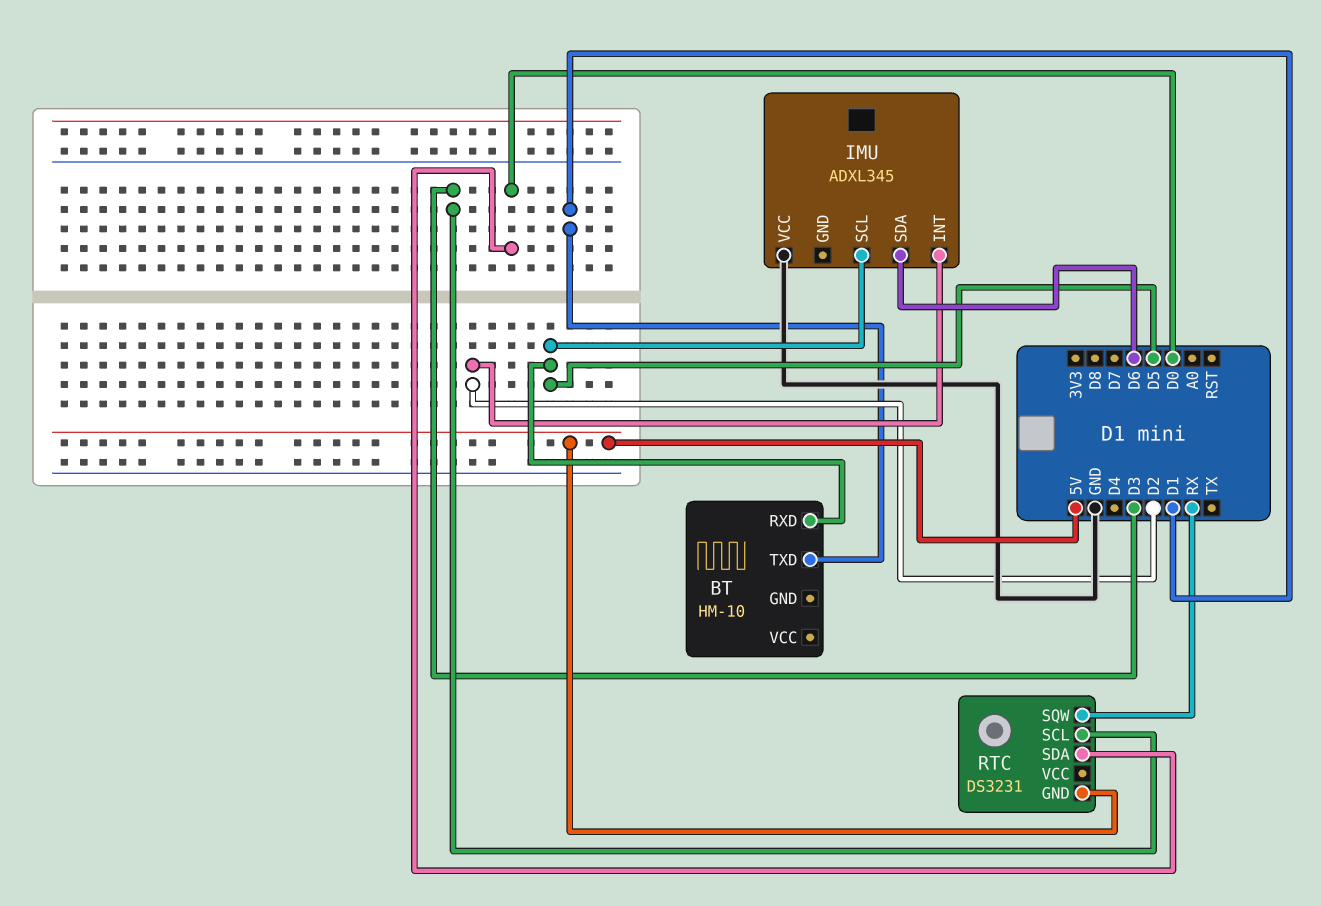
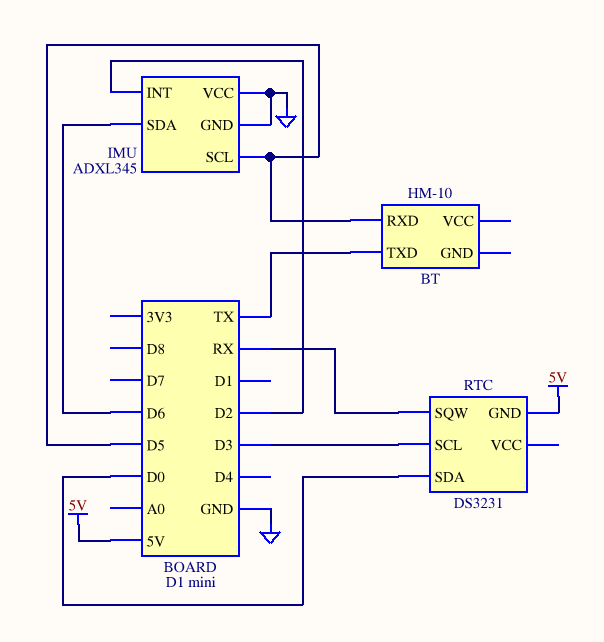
BT pin TXD: D1 -> TX
IMU pin GND: none -> GND

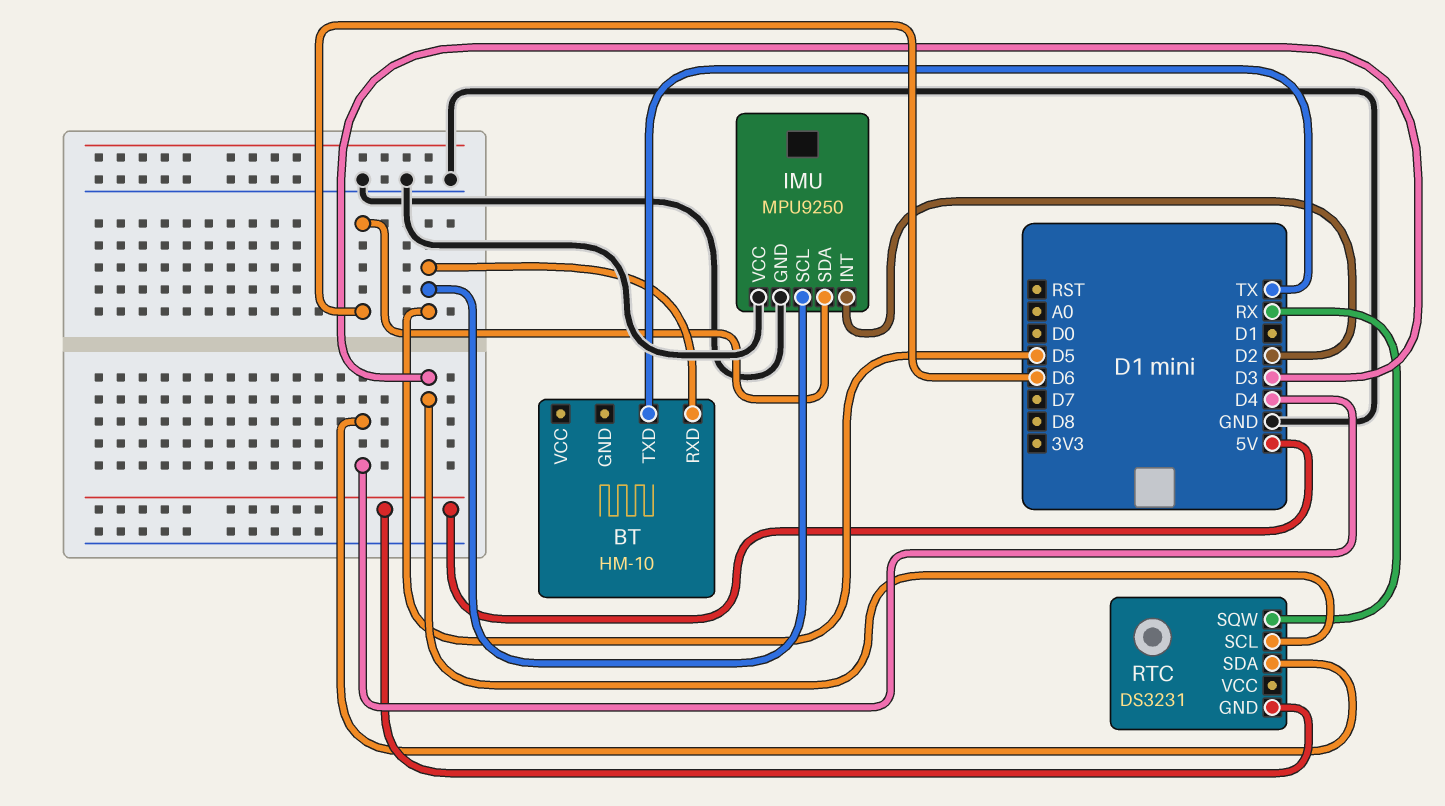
IMU: ADXL345 -> MPU9250
RTC pin SDA: D0 -> D4

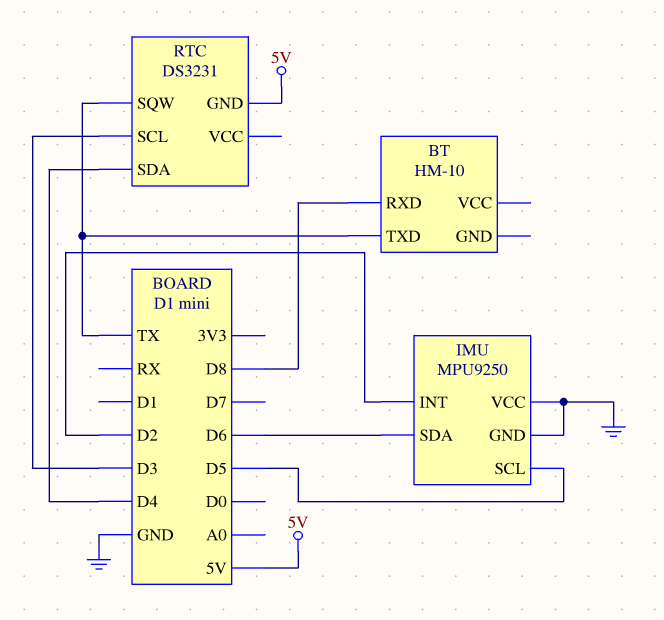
BT pin RXD: D5 -> D8
RTC pin SQW: RX -> TX

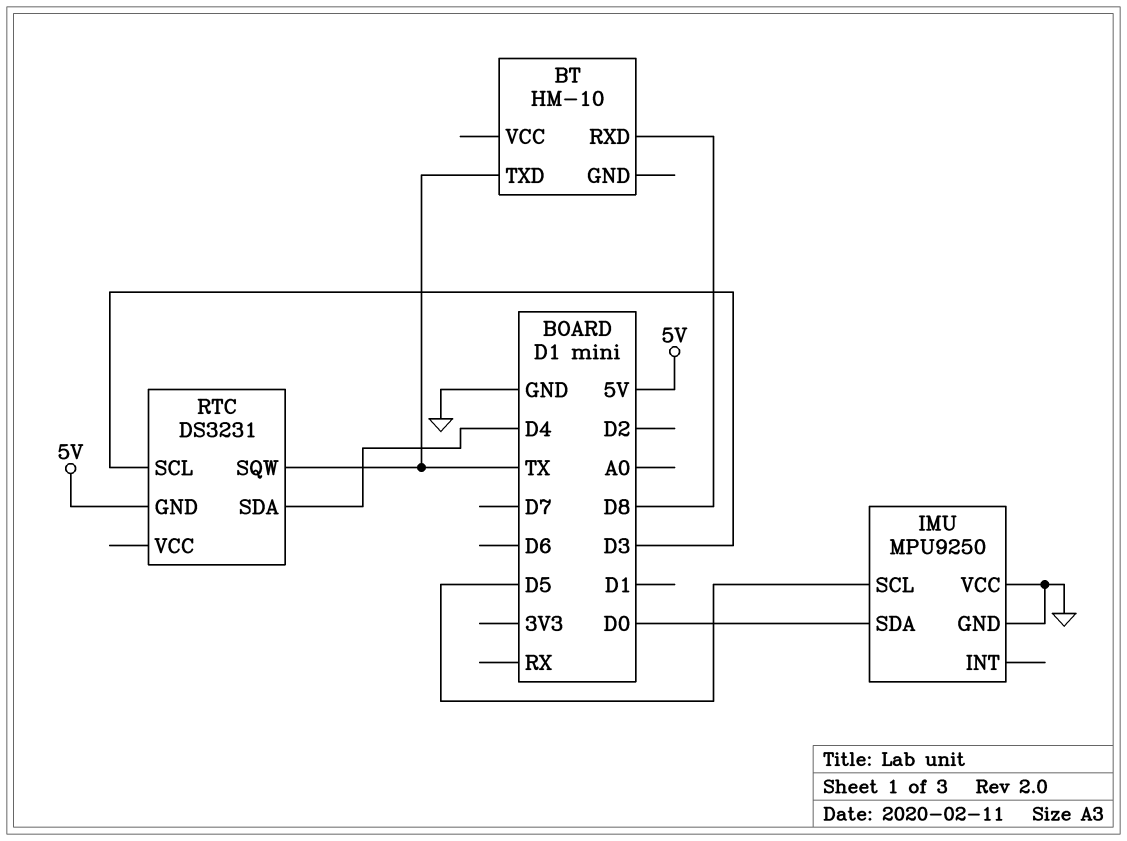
IMU pin INT: D2 -> none
IMU pin SDA: D6 -> D0

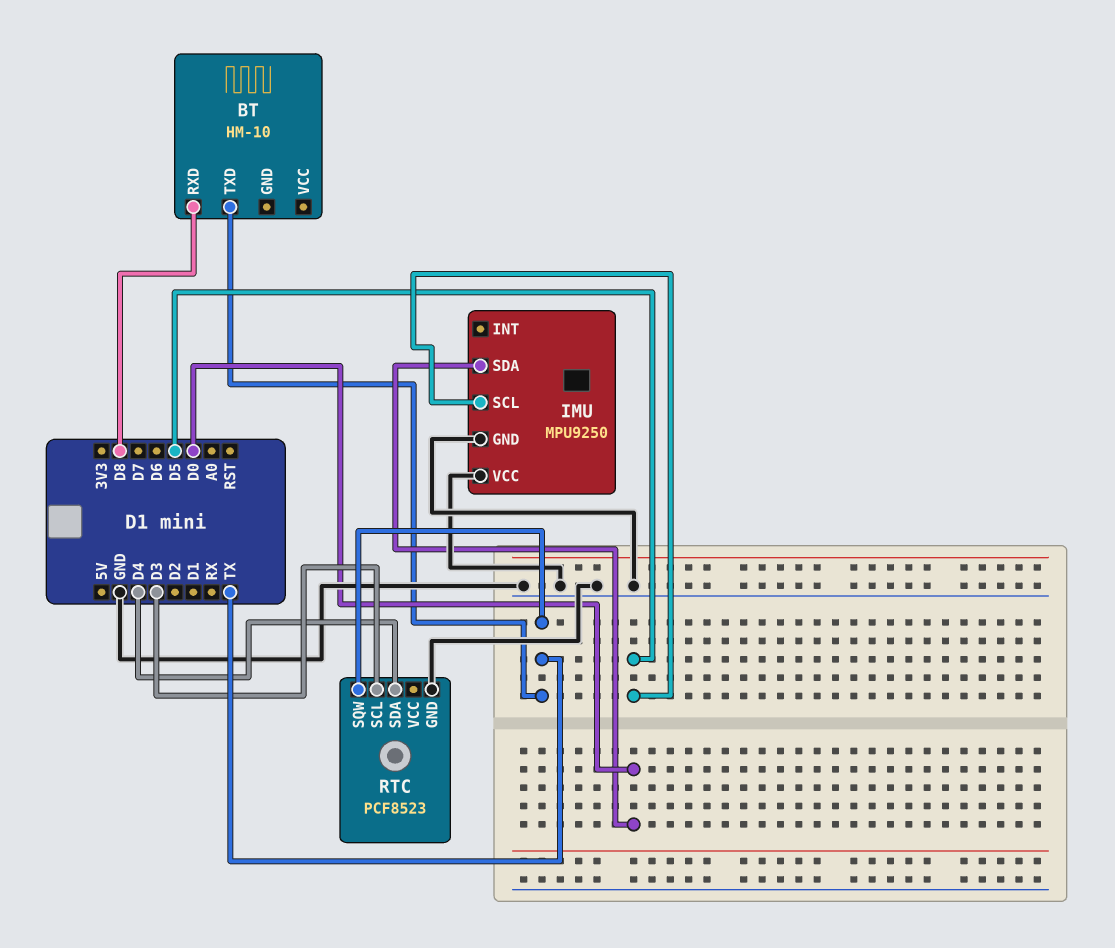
RTC: DS3231 -> PCF8523
RTC pin GND: 5V -> GND

